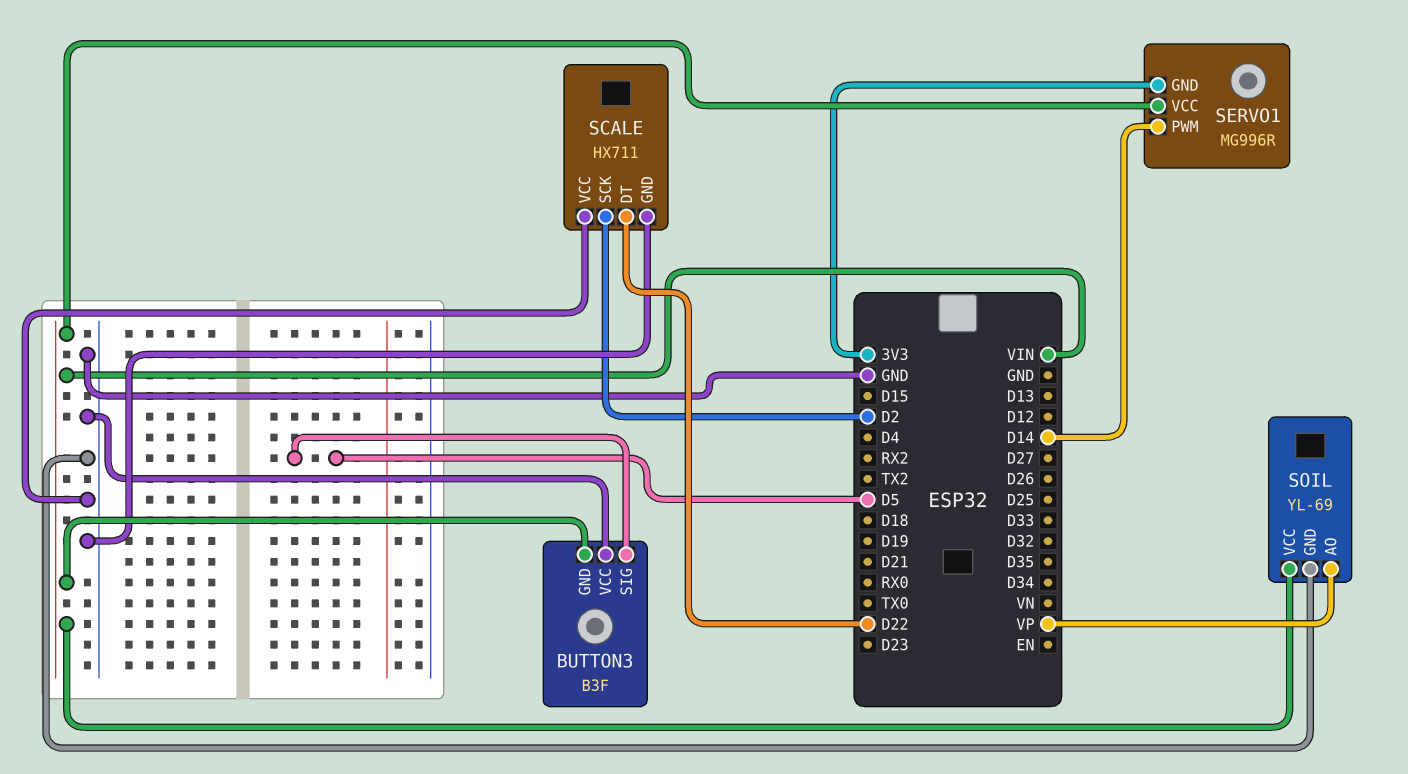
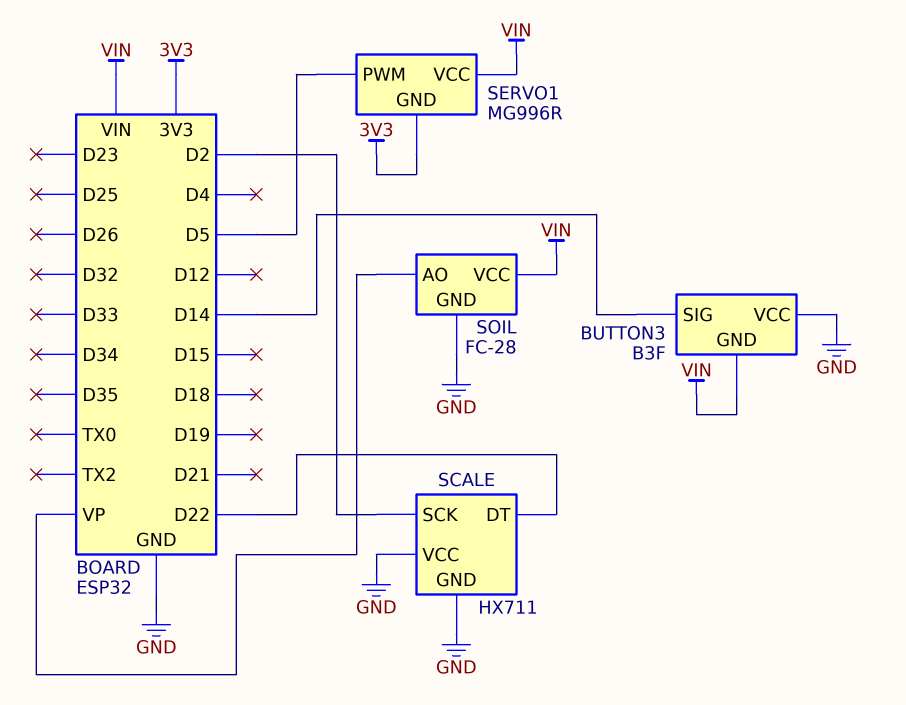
BUTTON3 pin SIG: D5 -> D14
SERVO1 pin PWM: D14 -> D5
SOIL: YL-69 -> FC-28

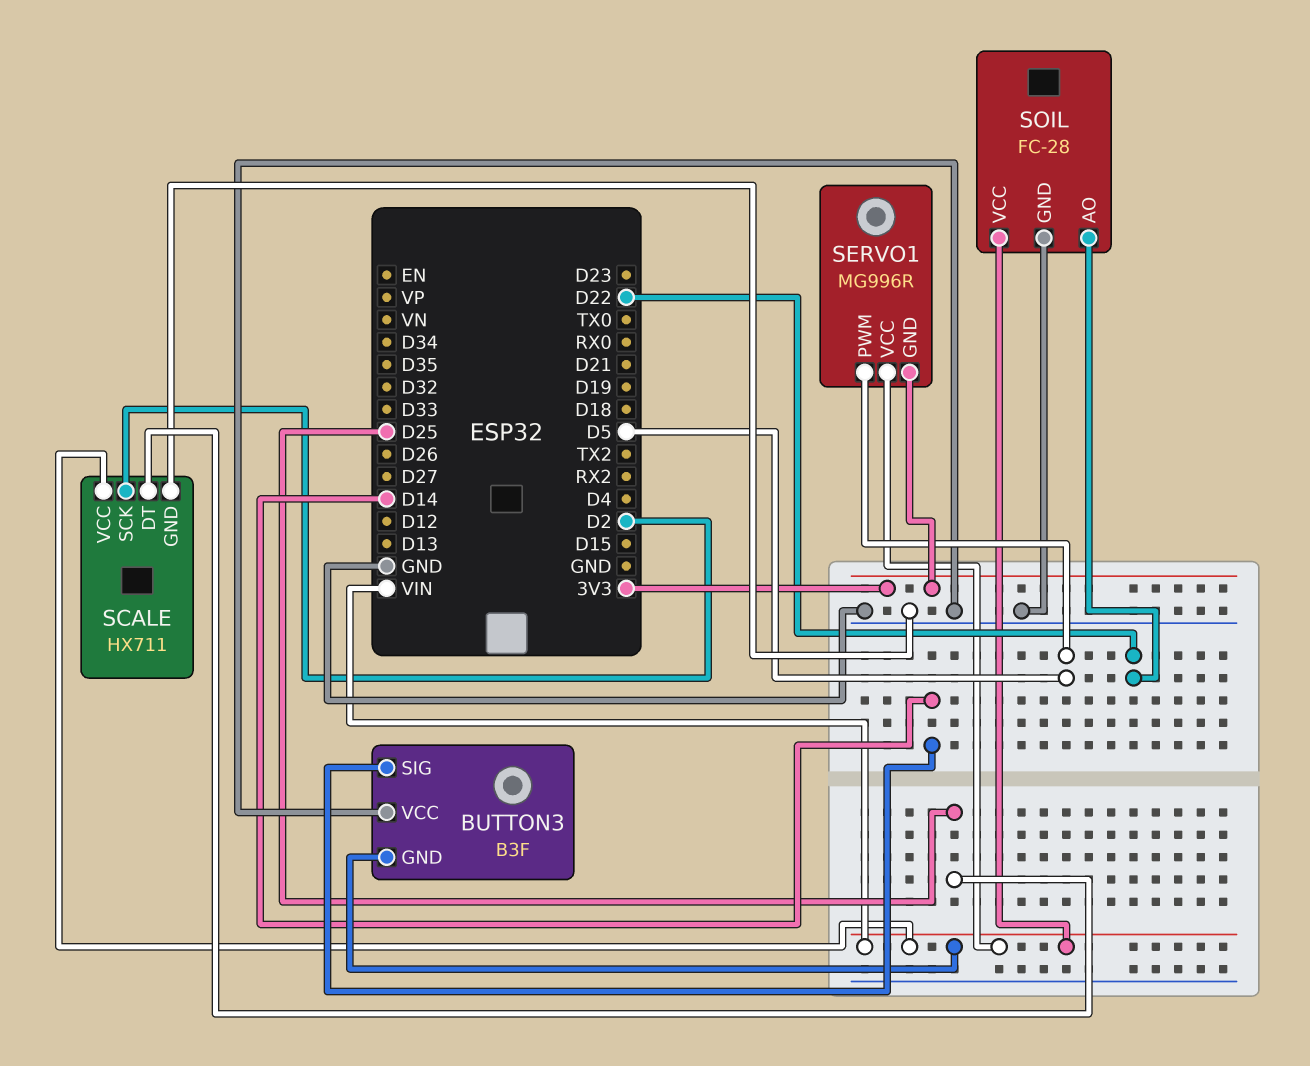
SCALE pin DT: D22 -> D25
SCALE pin VCC: GND -> VIN
SOIL pin AO: VP -> D22

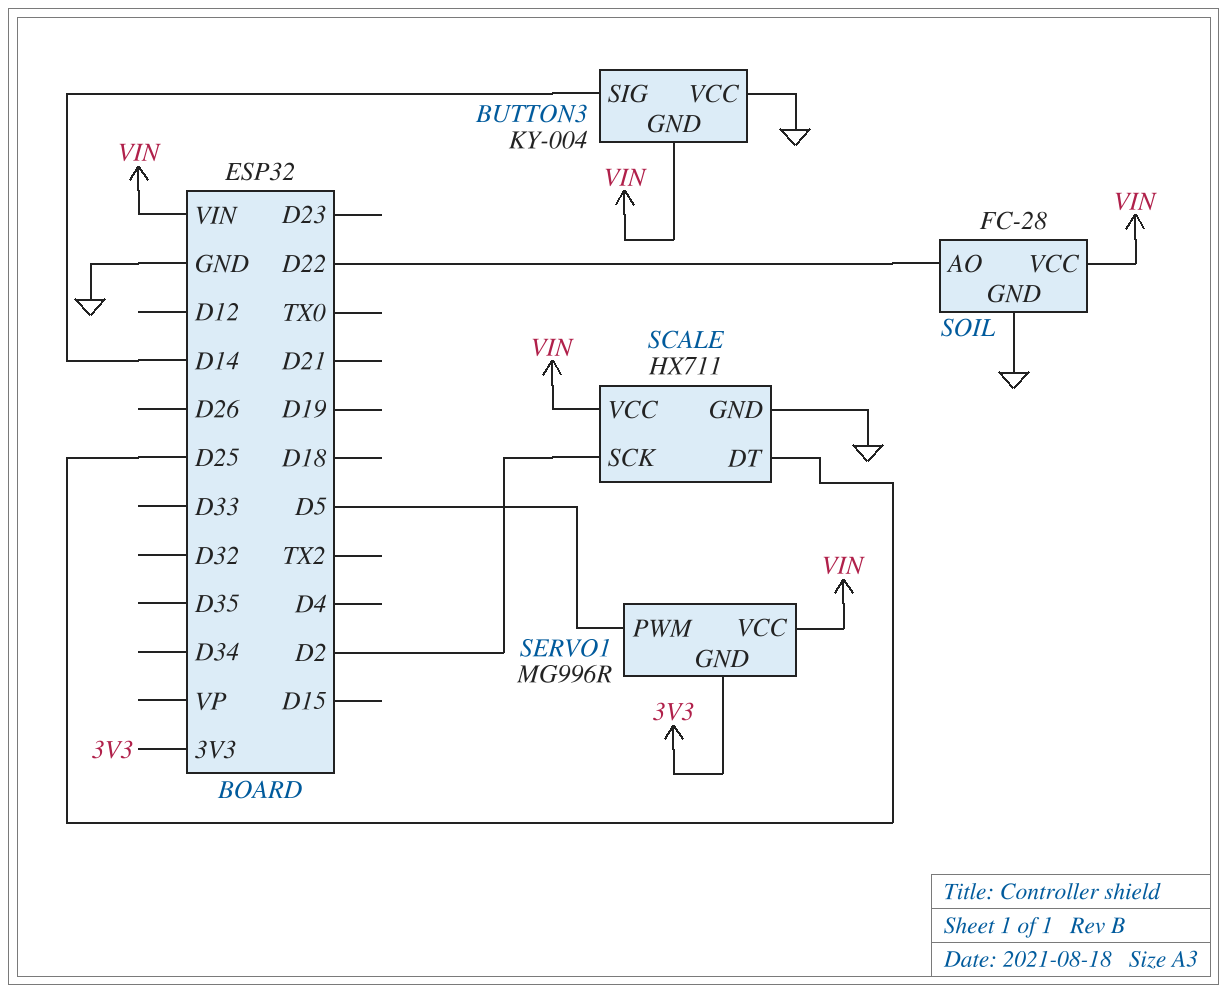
BUTTON3: B3F -> KY-004

